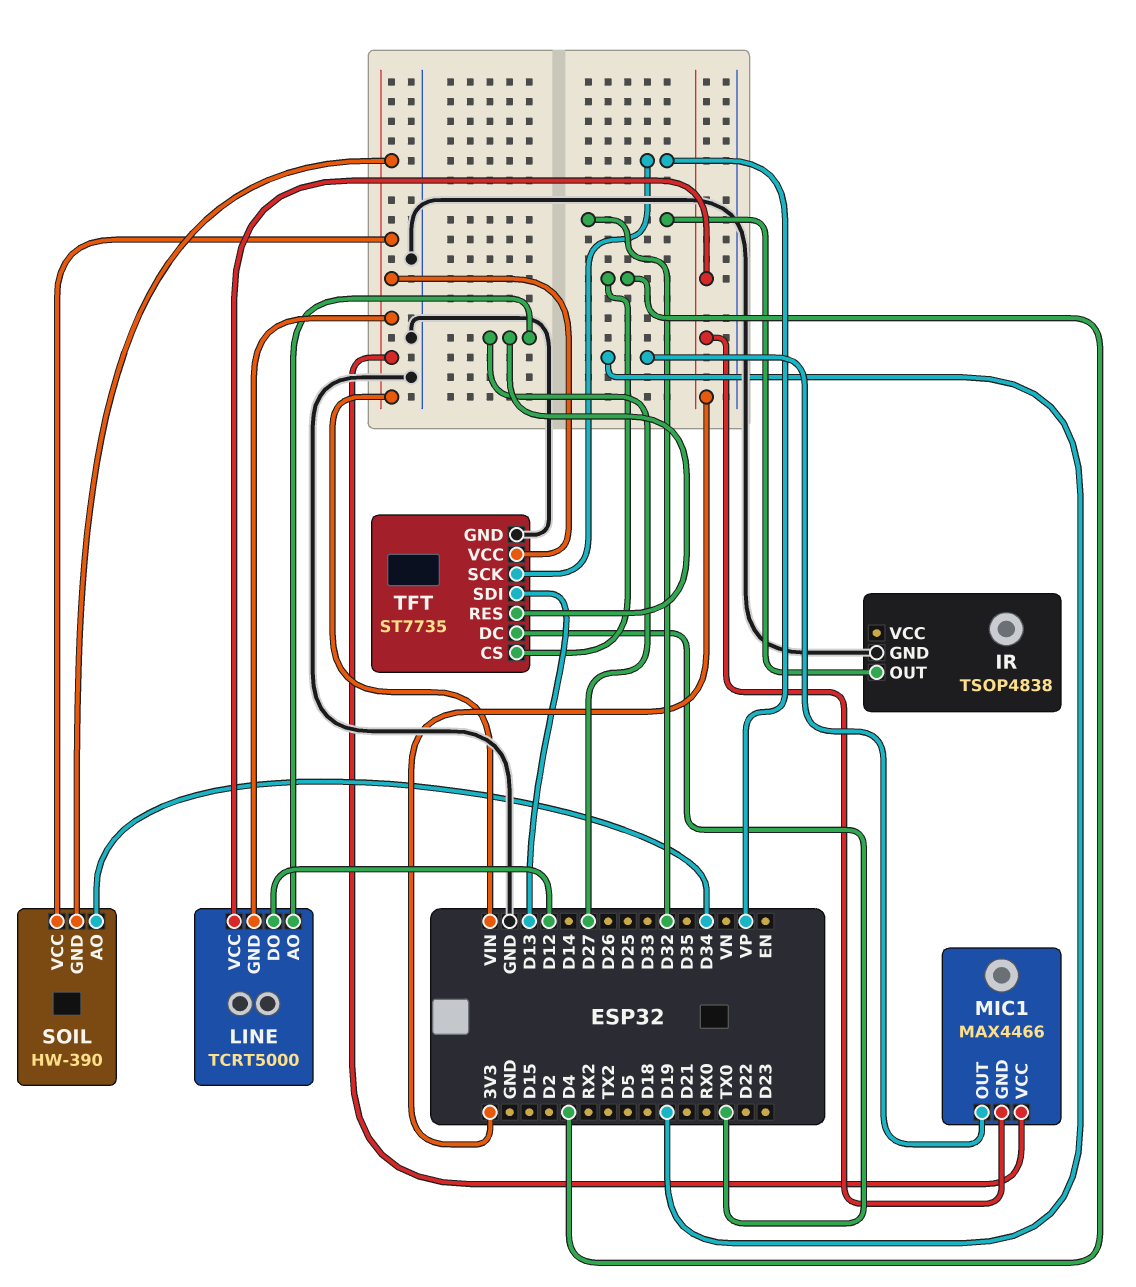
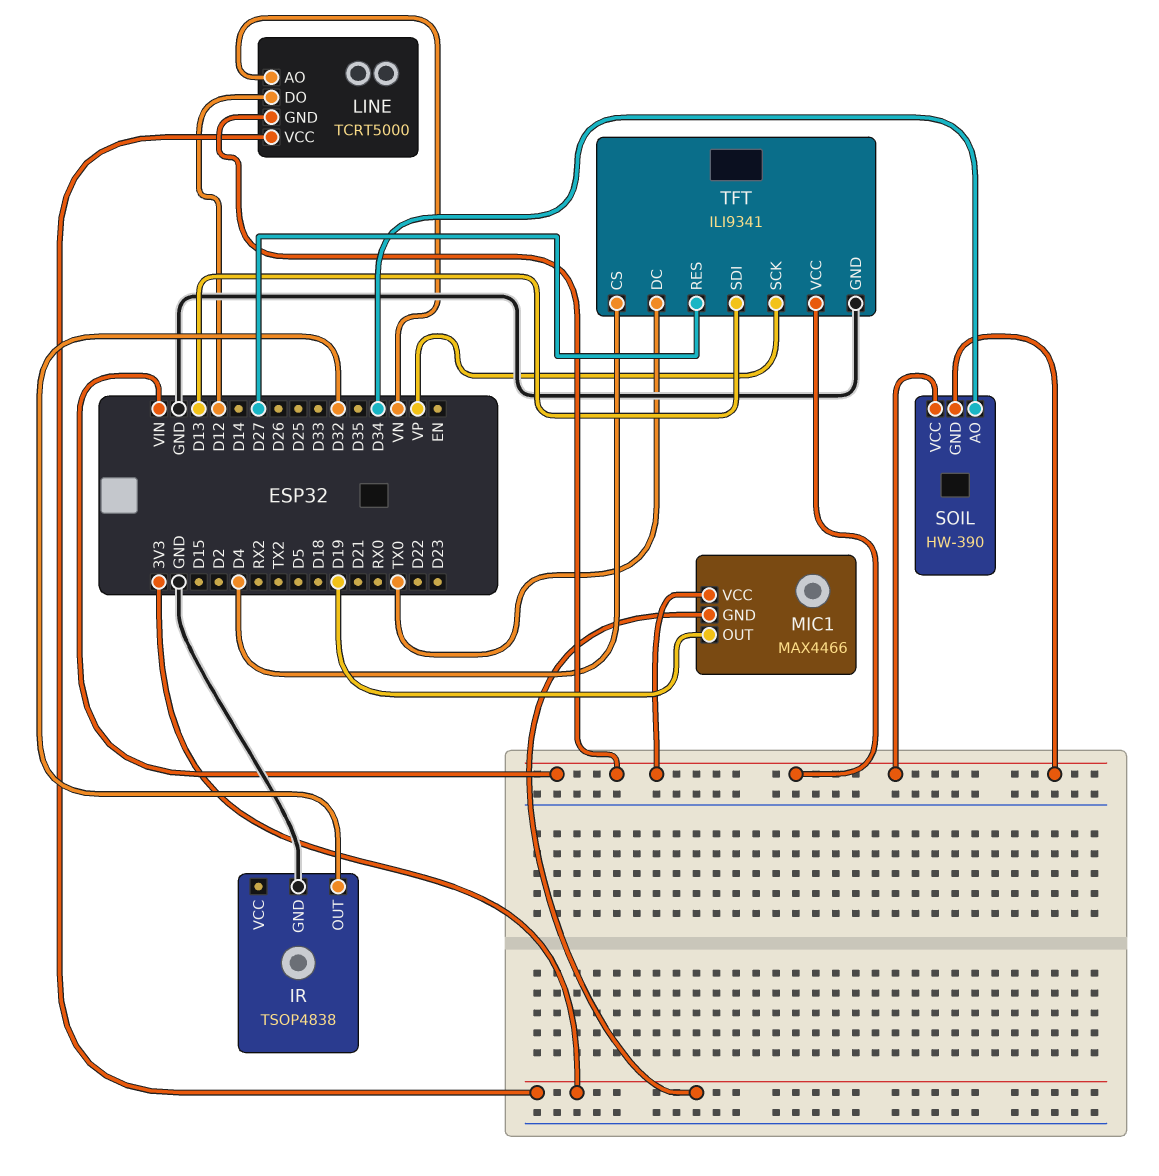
LINE pin AO: D27 -> VN
TFT: ST7735 -> ILI9341

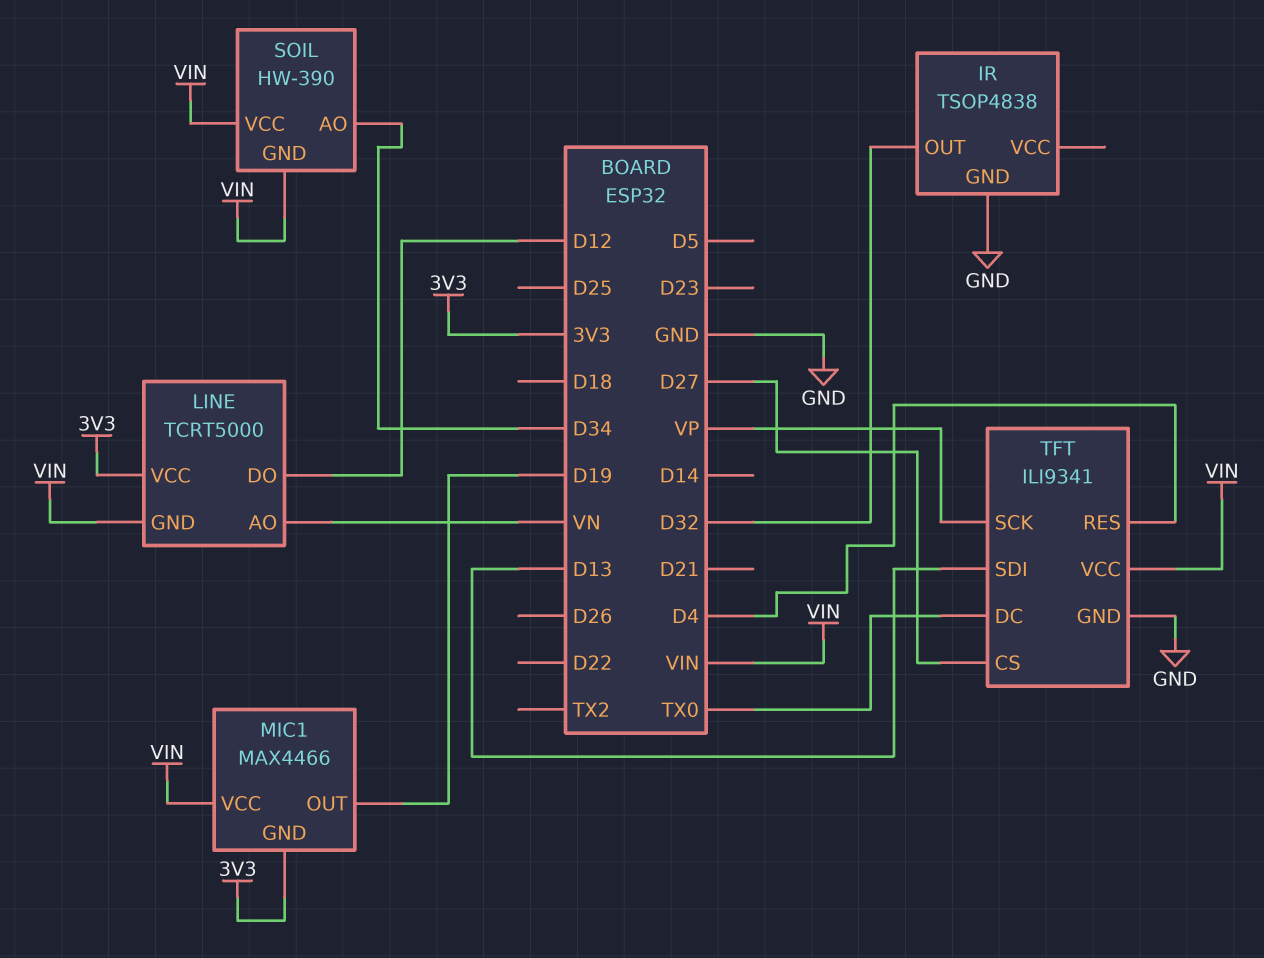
TFT pin CS: D4 -> D27
TFT pin RES: D27 -> D4

